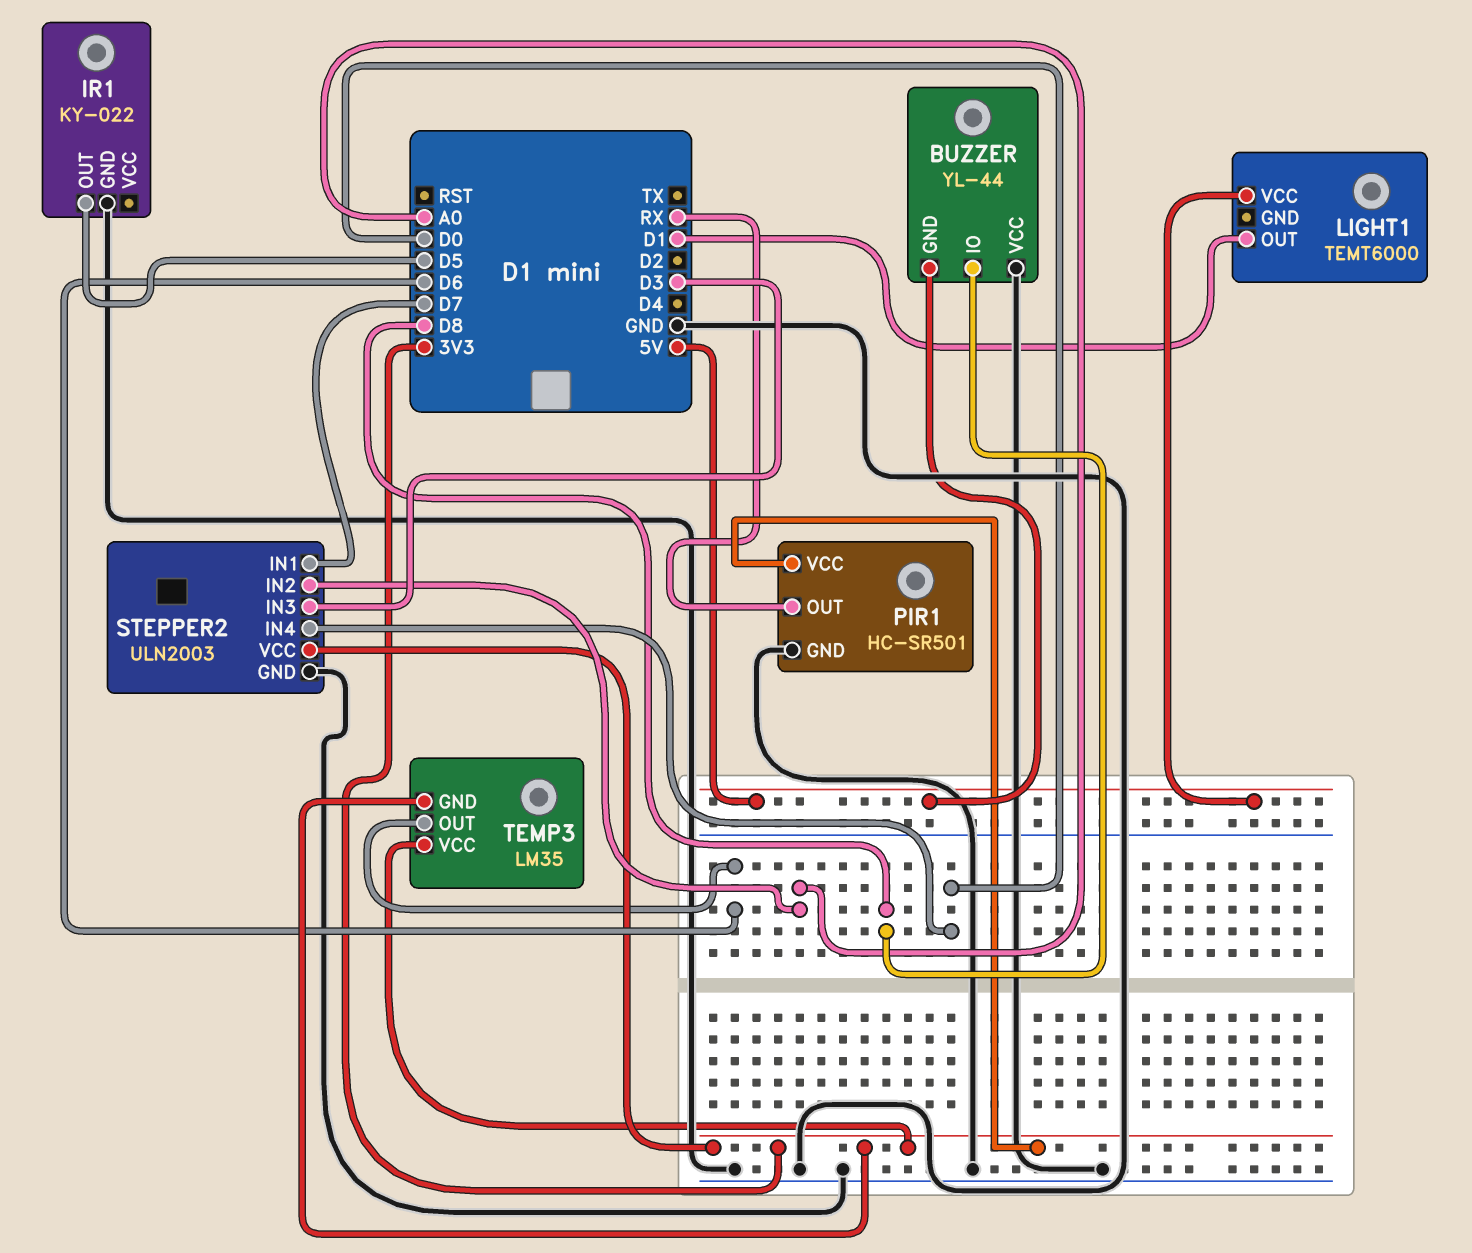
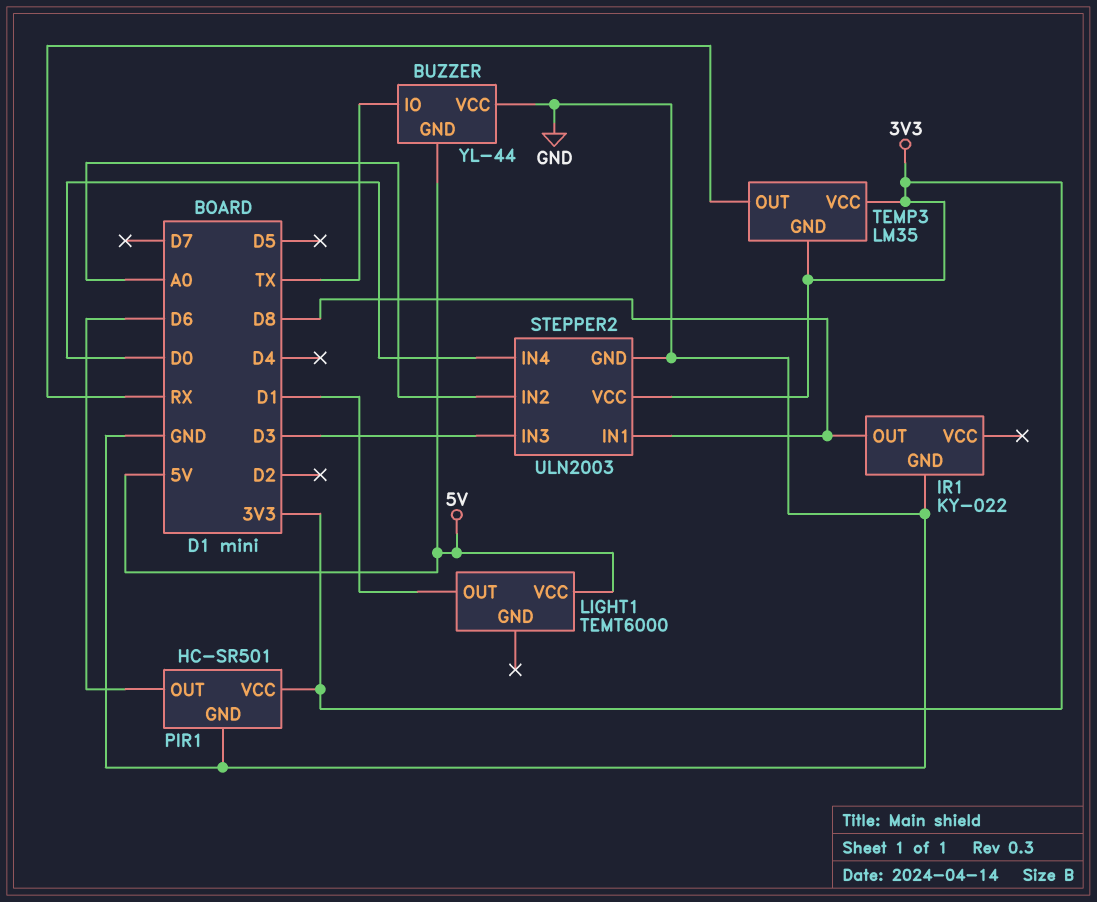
BUZZER pin IO: D8 -> TX
IR1 pin OUT: D5 -> D8
PIR1 pin OUT: RX -> D6
STEPPER2 pin IN1: D7 -> D8
TEMP3 pin OUT: D6 -> RX

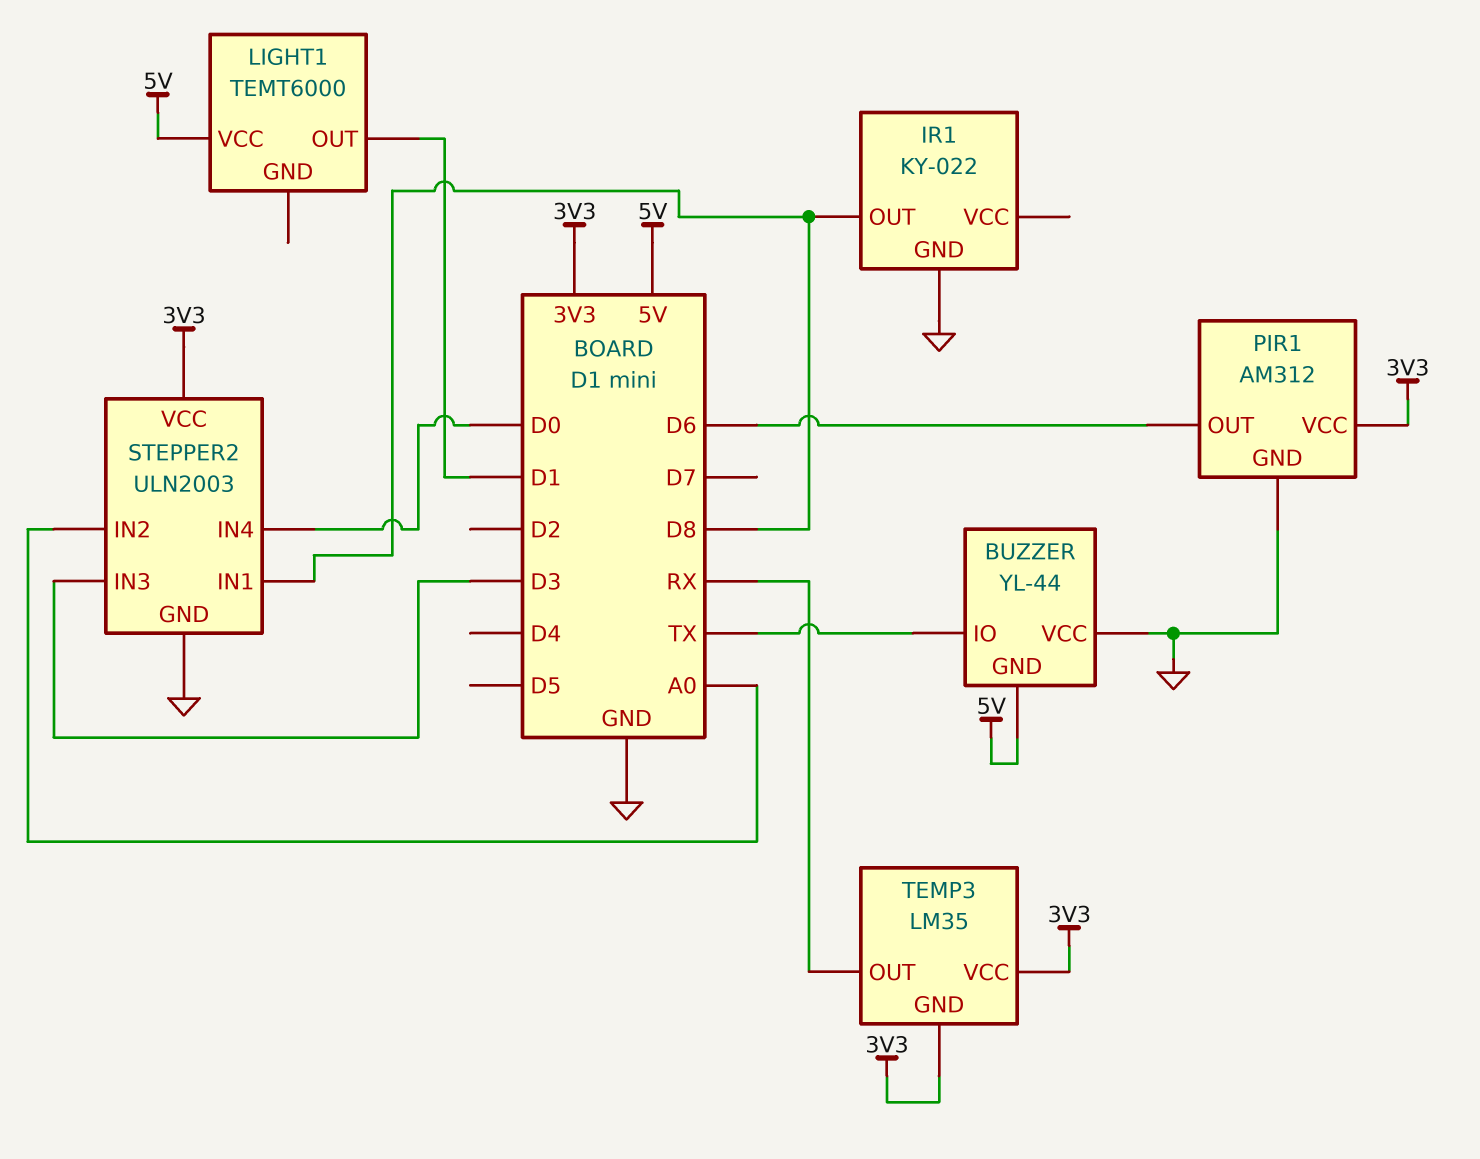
PIR1: HC-SR501 -> AM312

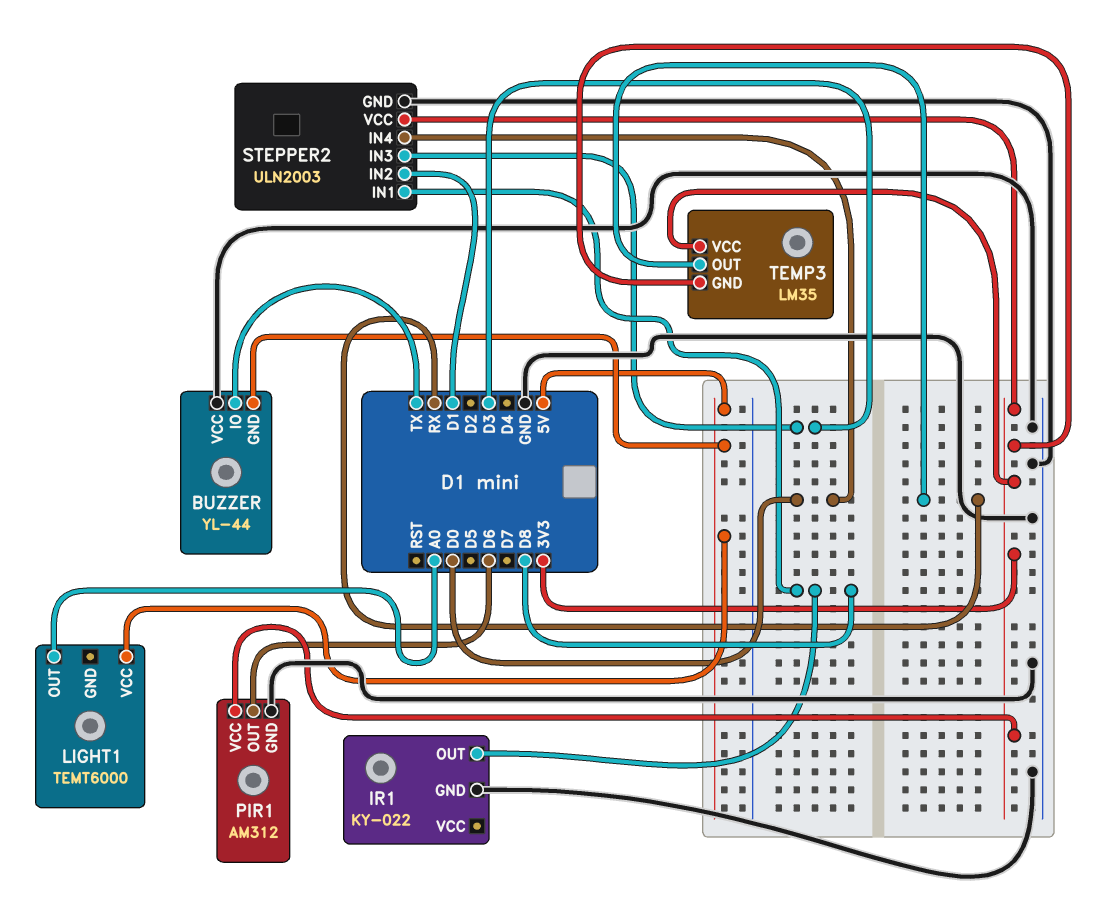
LIGHT1 pin OUT: D1 -> A0
STEPPER2 pin IN2: A0 -> D1

